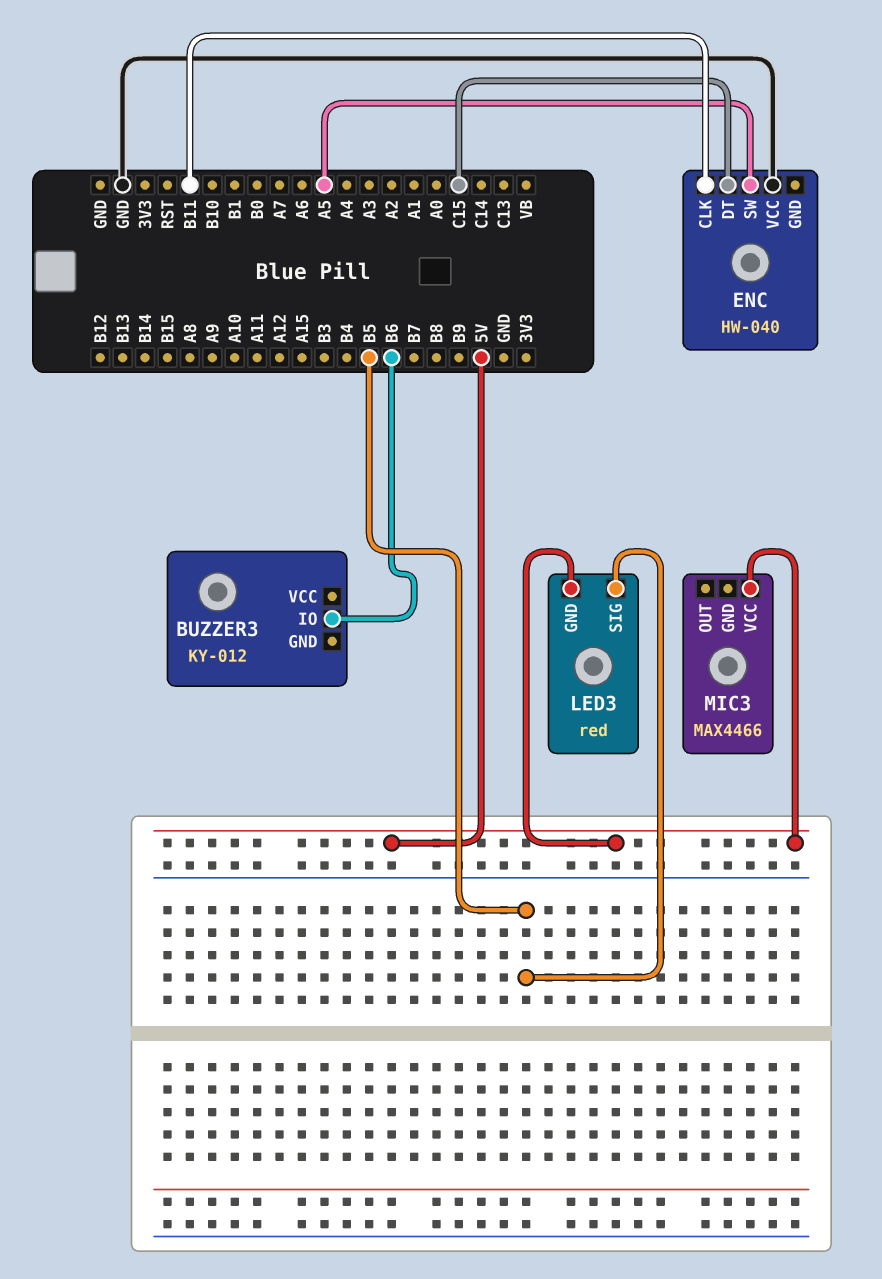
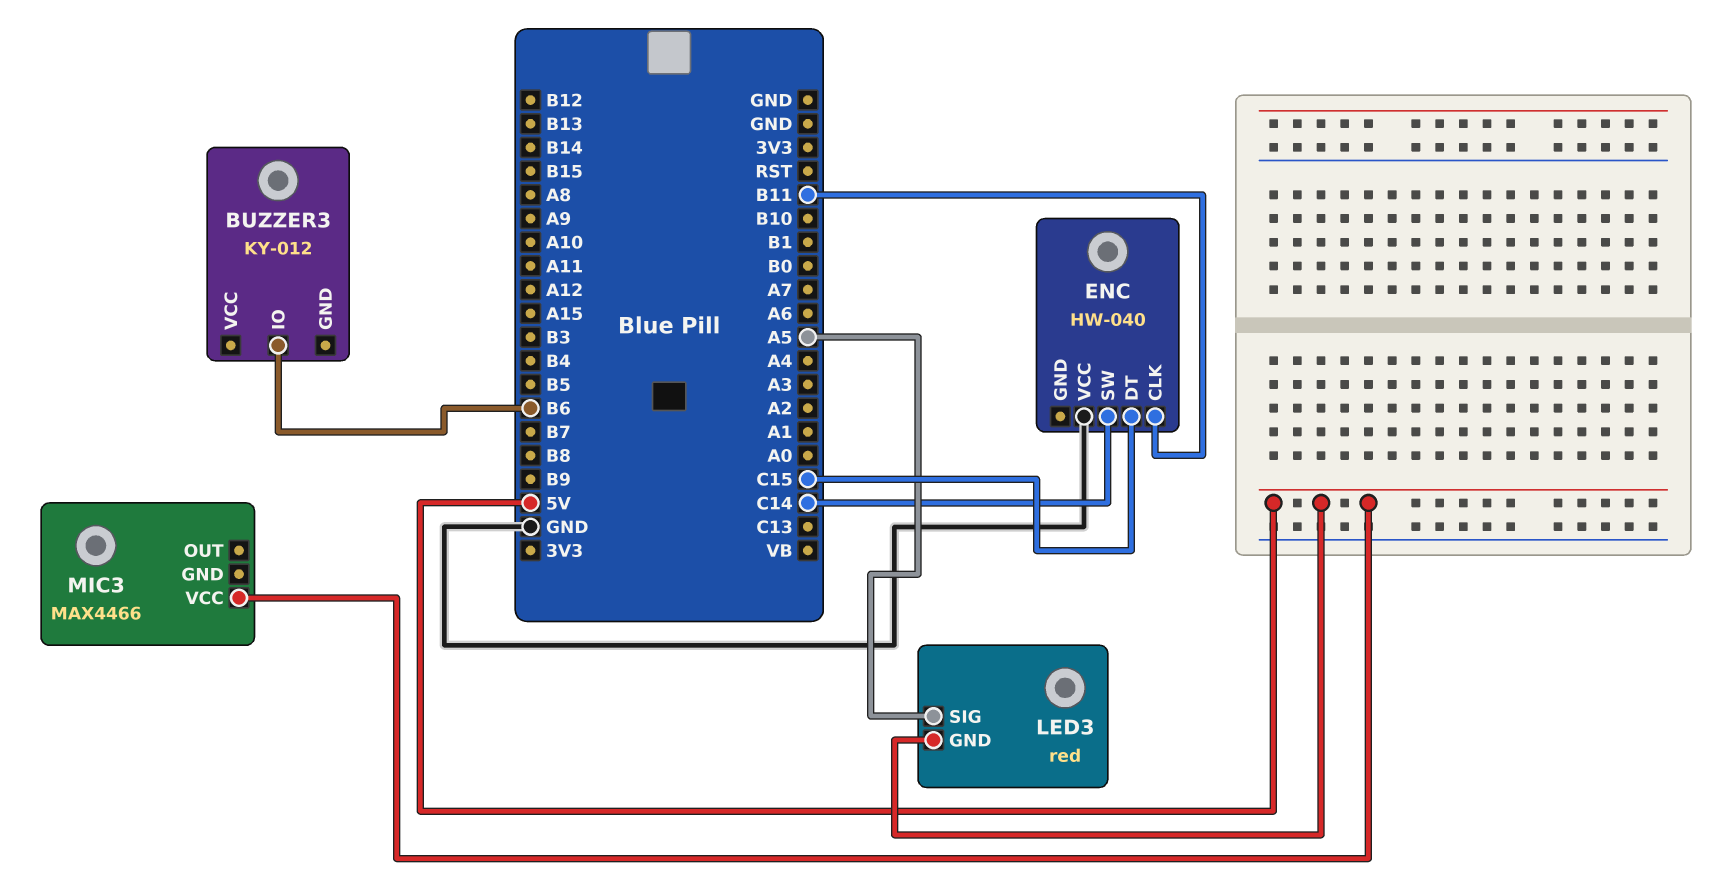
ENC pin SW: A5 -> C14
LED3 pin SIG: B5 -> A5

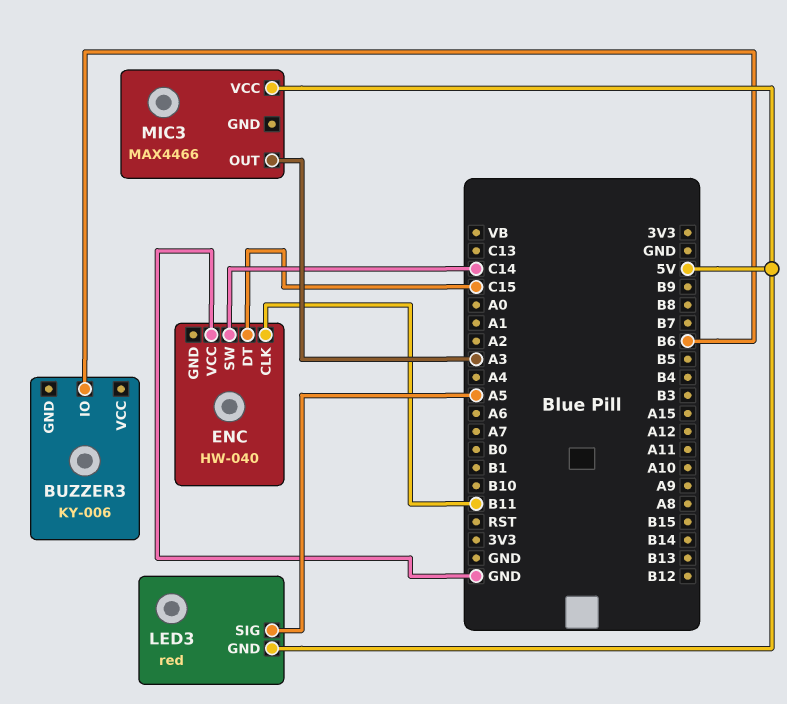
BUZZER3: KY-012 -> KY-006
MIC3 pin OUT: none -> A3

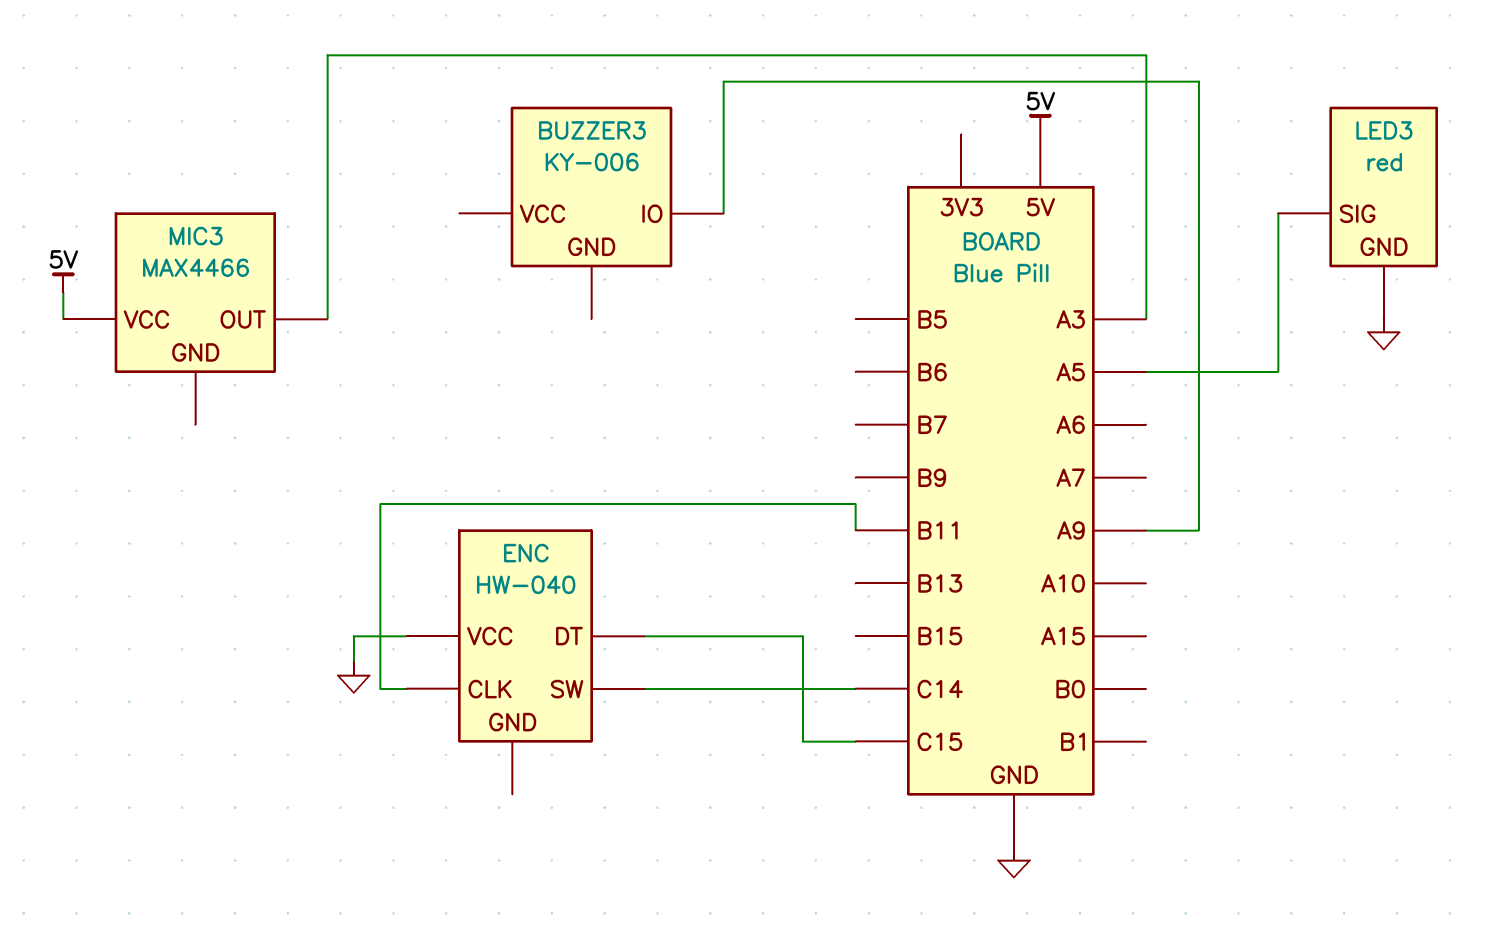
BUZZER3 pin IO: B6 -> A9
LED3 pin GND: 5V -> GND

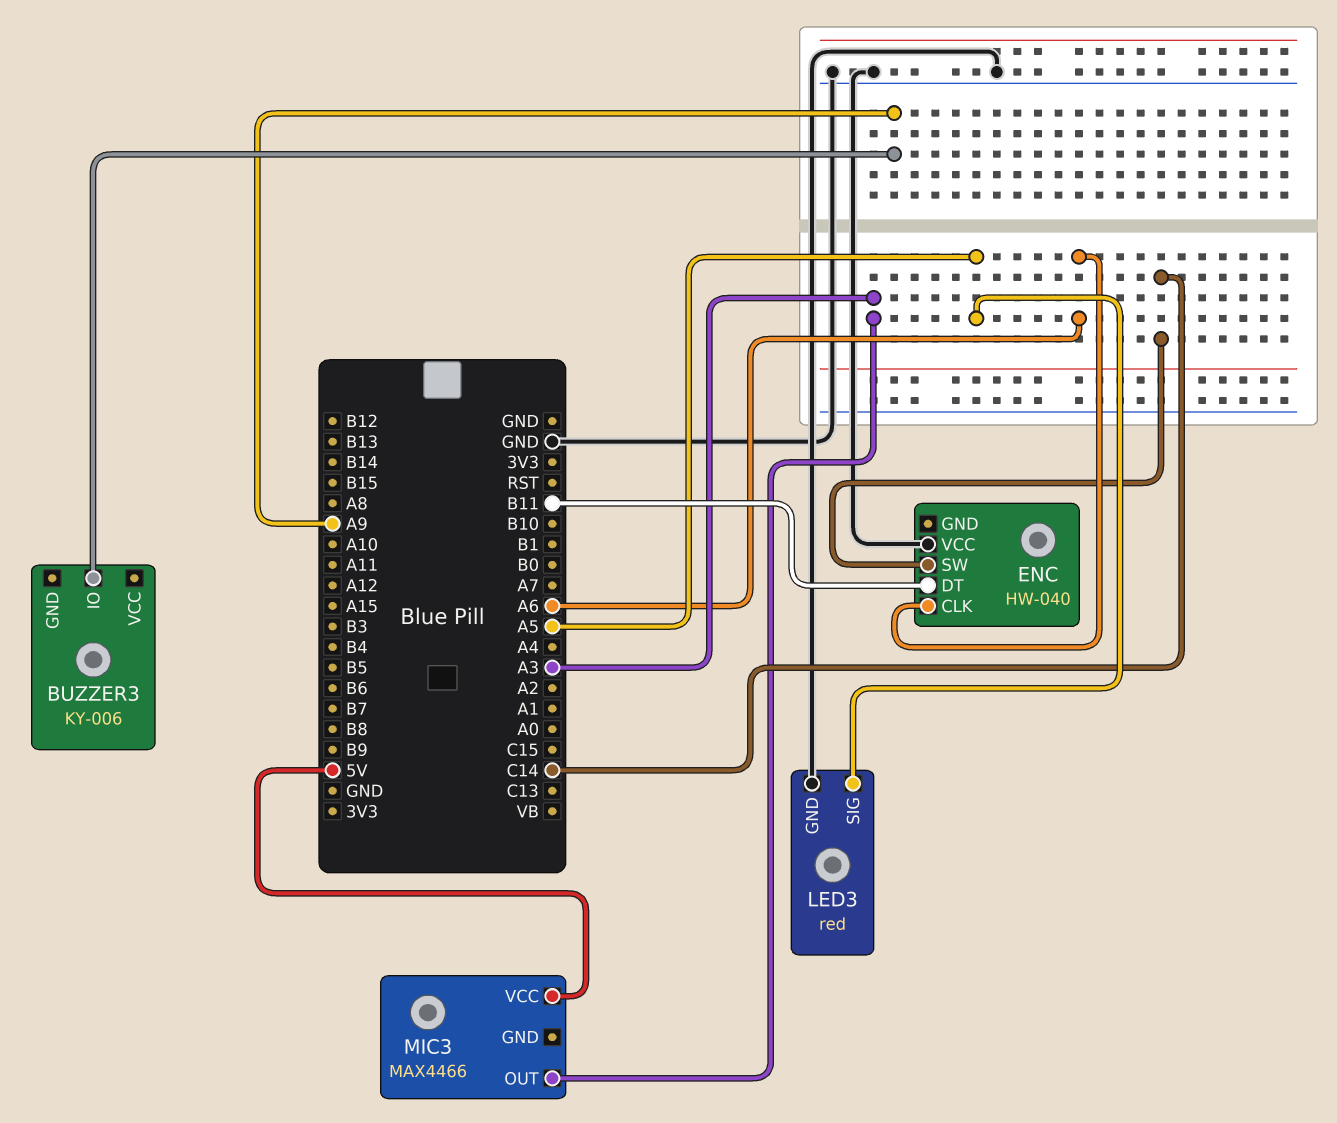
ENC pin CLK: B11 -> A6
ENC pin DT: C15 -> B11

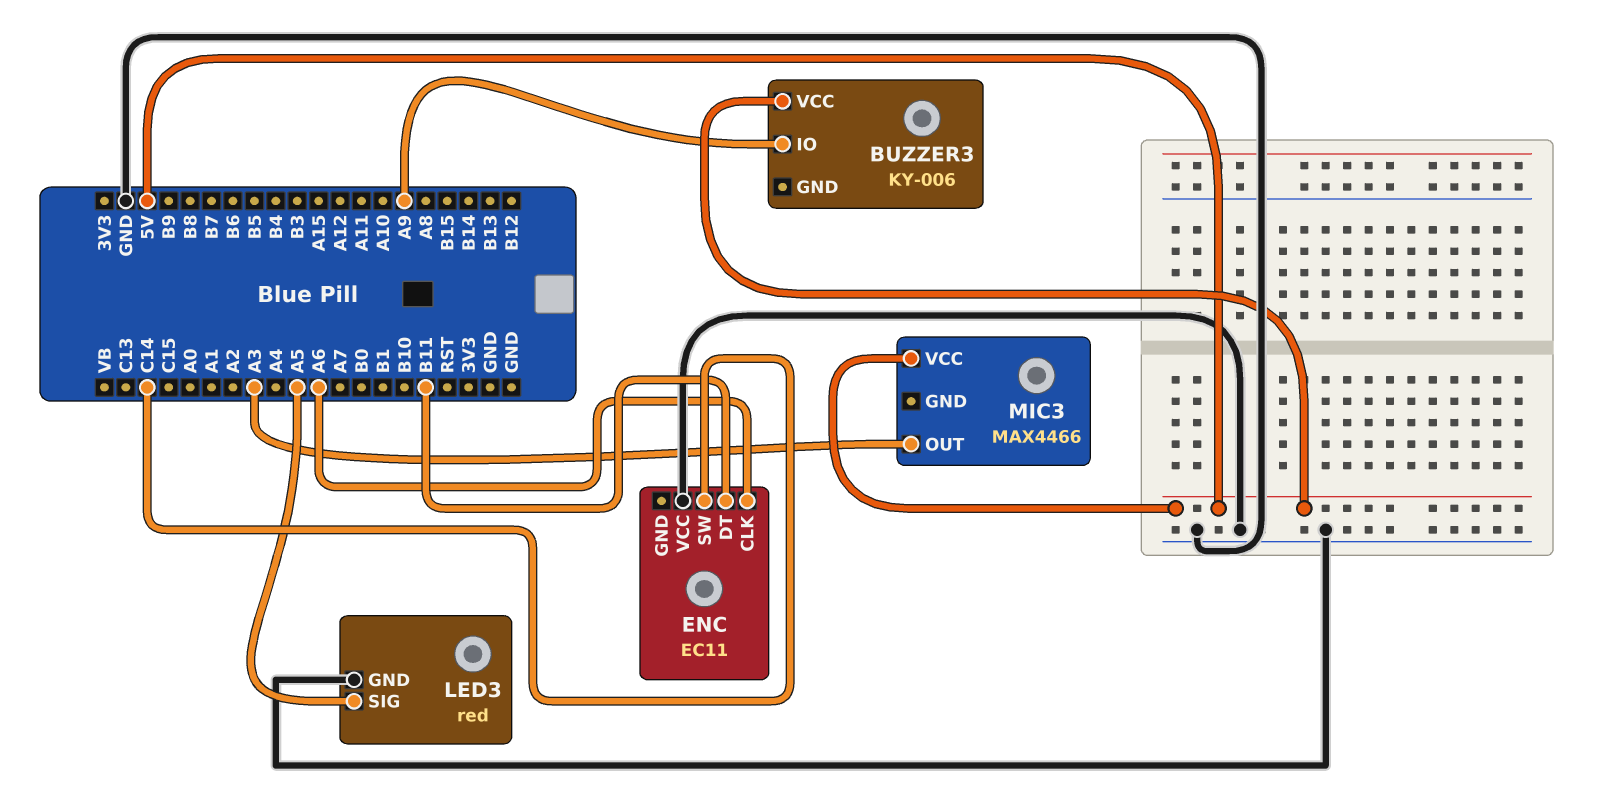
BUZZER3 pin VCC: none -> 5V
ENC: HW-040 -> EC11

